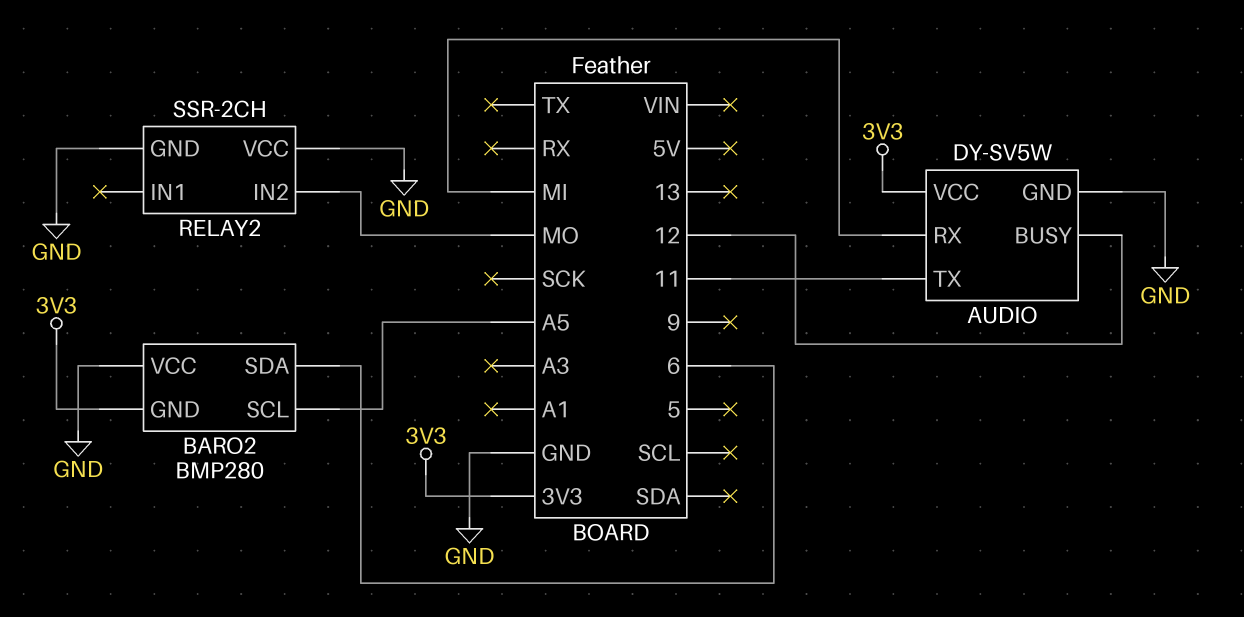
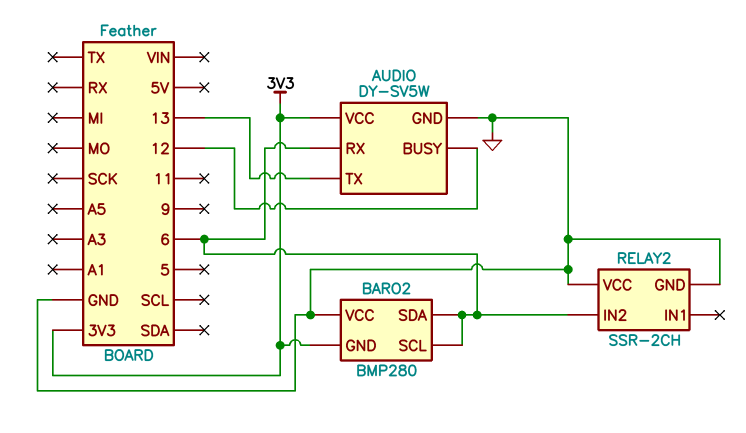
AUDIO pin RX: MI -> 6
AUDIO pin TX: 11 -> 13
BARO2 pin SCL: A5 -> 6
RELAY2 pin IN2: MO -> 6

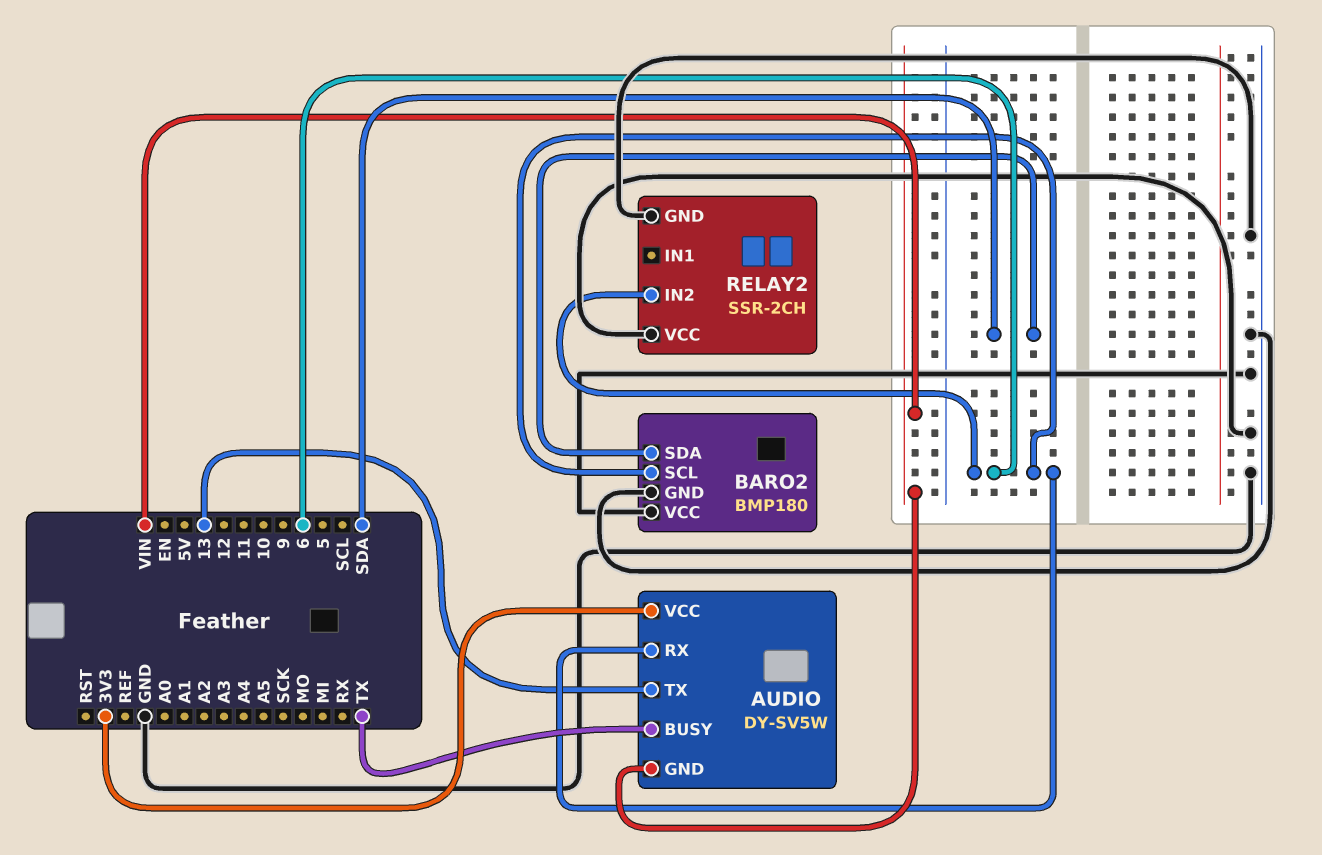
AUDIO pin BUSY: 12 -> TX
AUDIO pin GND: GND -> VIN
BARO2: BMP280 -> BMP180
BARO2 pin GND: 3V3 -> GND
BARO2 pin SDA: 6 -> SDA

